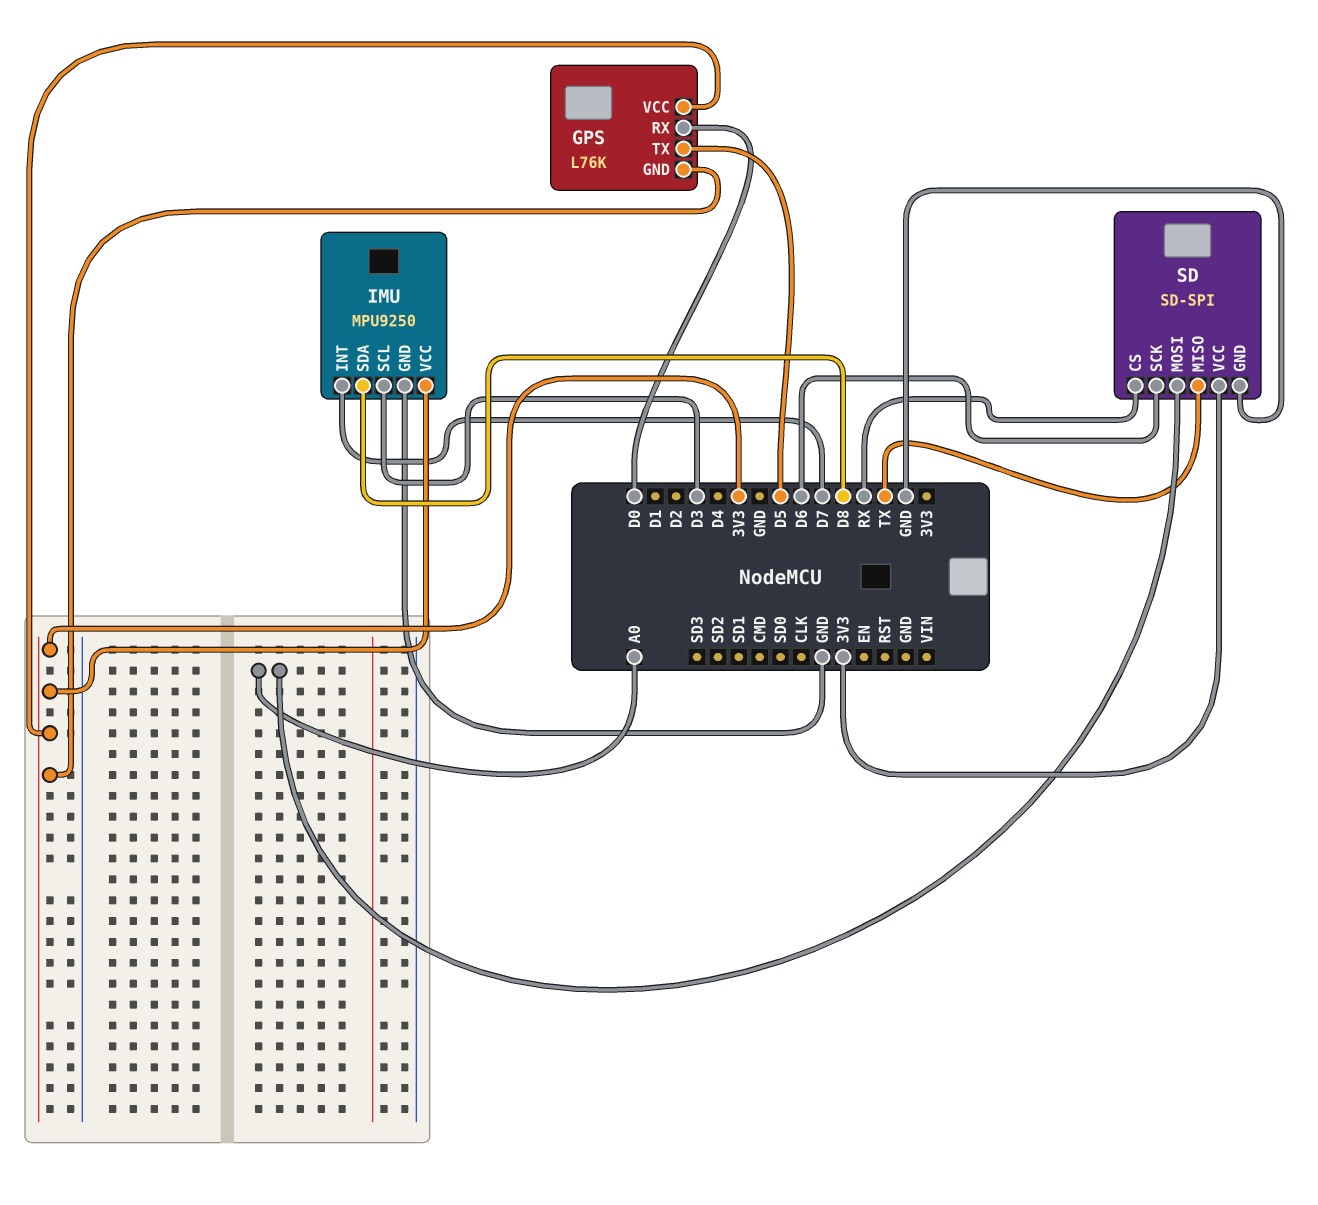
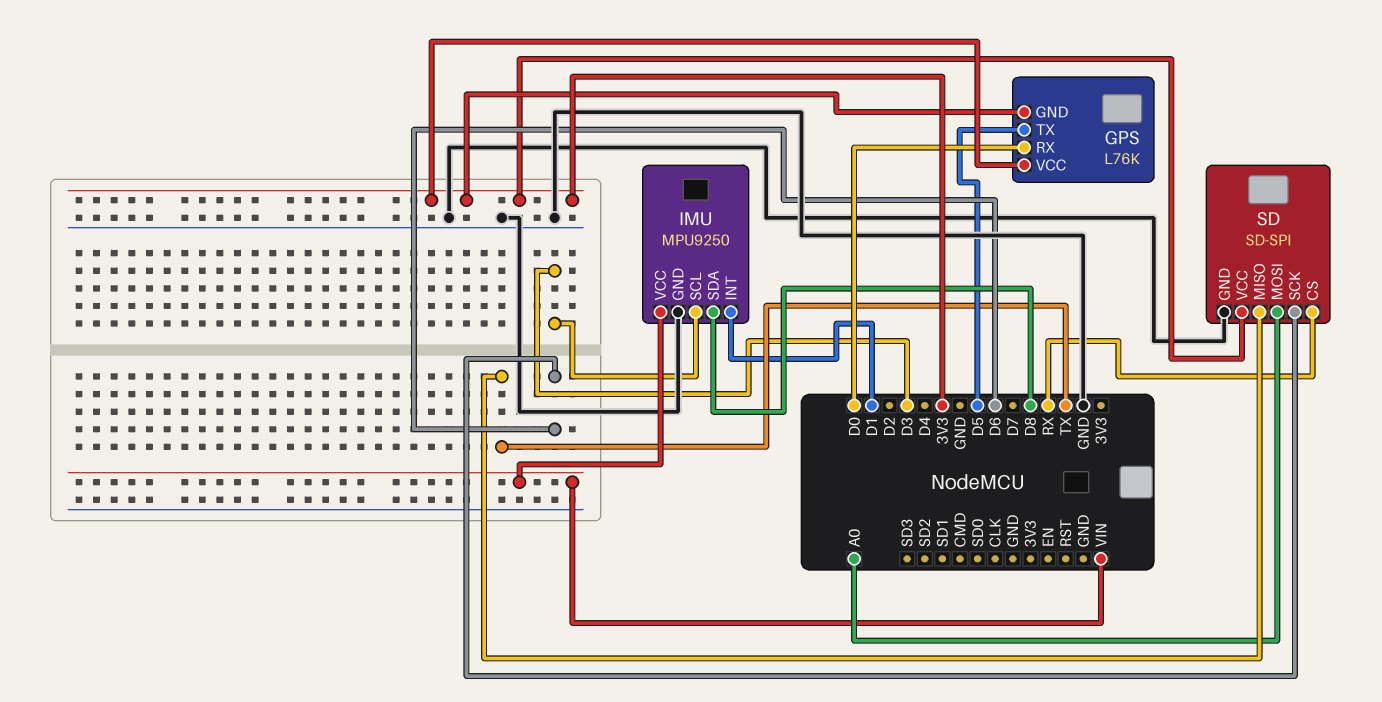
IMU pin INT: D7 -> D1
IMU pin VCC: 3V3 -> VIN

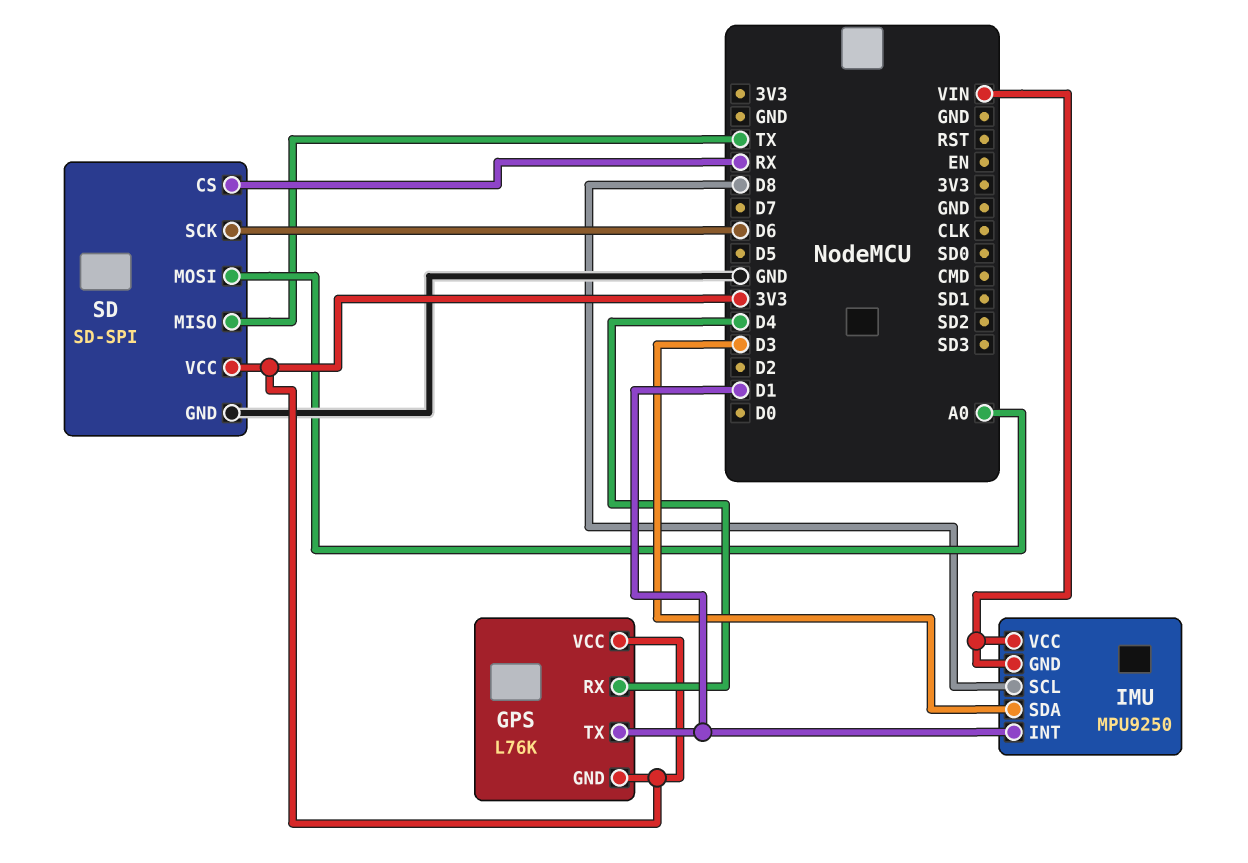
GPS pin RX: D0 -> D4
GPS pin TX: D5 -> D1
IMU pin GND: GND -> VIN
IMU pin SCL: D3 -> D8
IMU pin SDA: D8 -> D3

